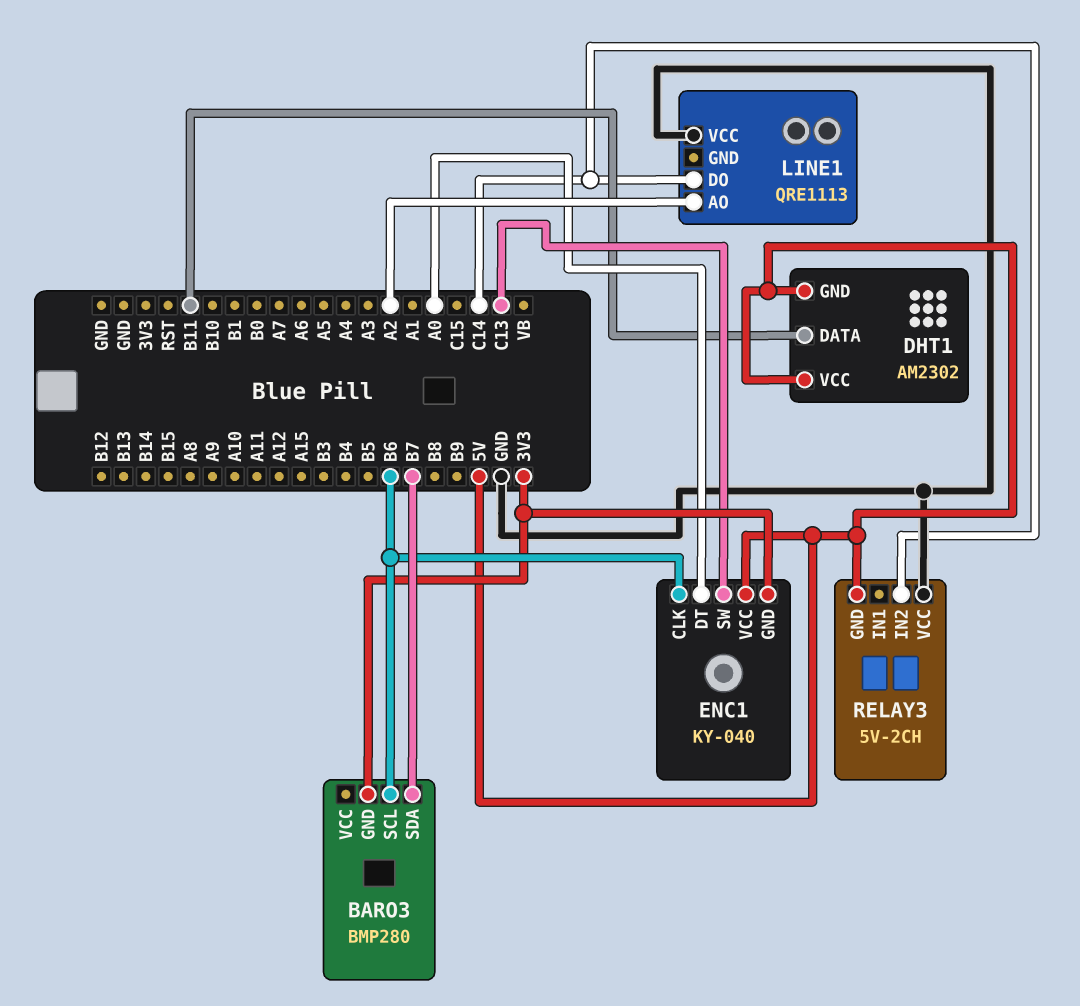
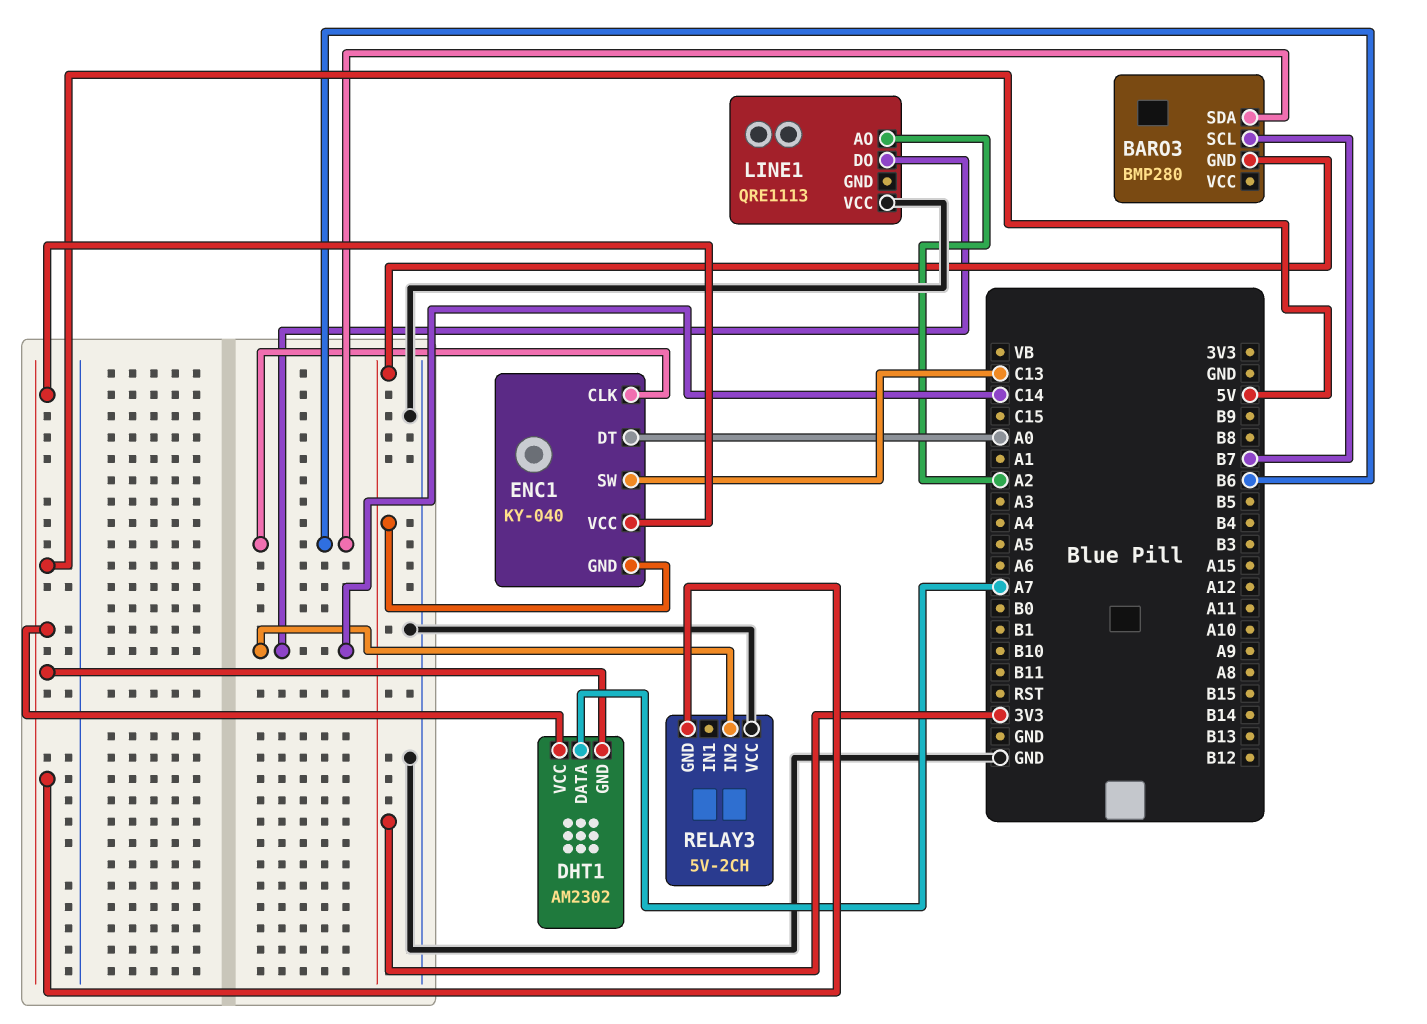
BARO3 pin SCL: B6 -> B7
BARO3 pin SDA: B7 -> B6
DHT1 pin DATA: B11 -> A7

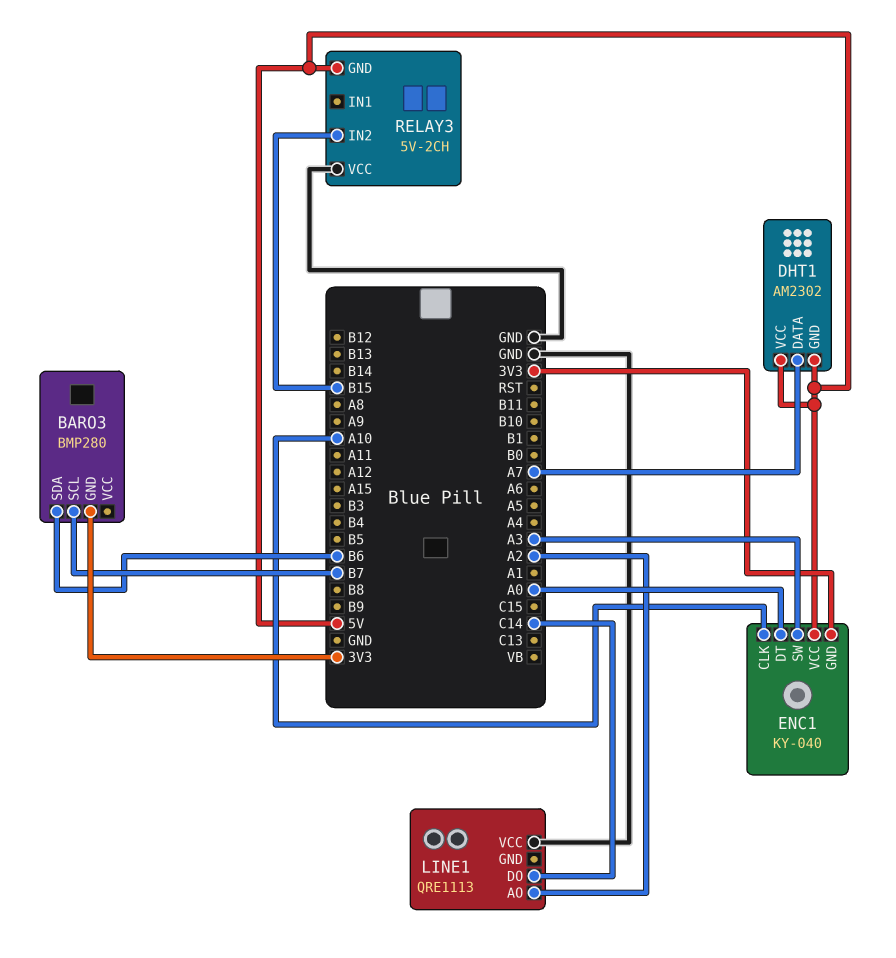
ENC1 pin CLK: B6 -> A10
ENC1 pin SW: C13 -> A3
RELAY3 pin IN2: C14 -> B15

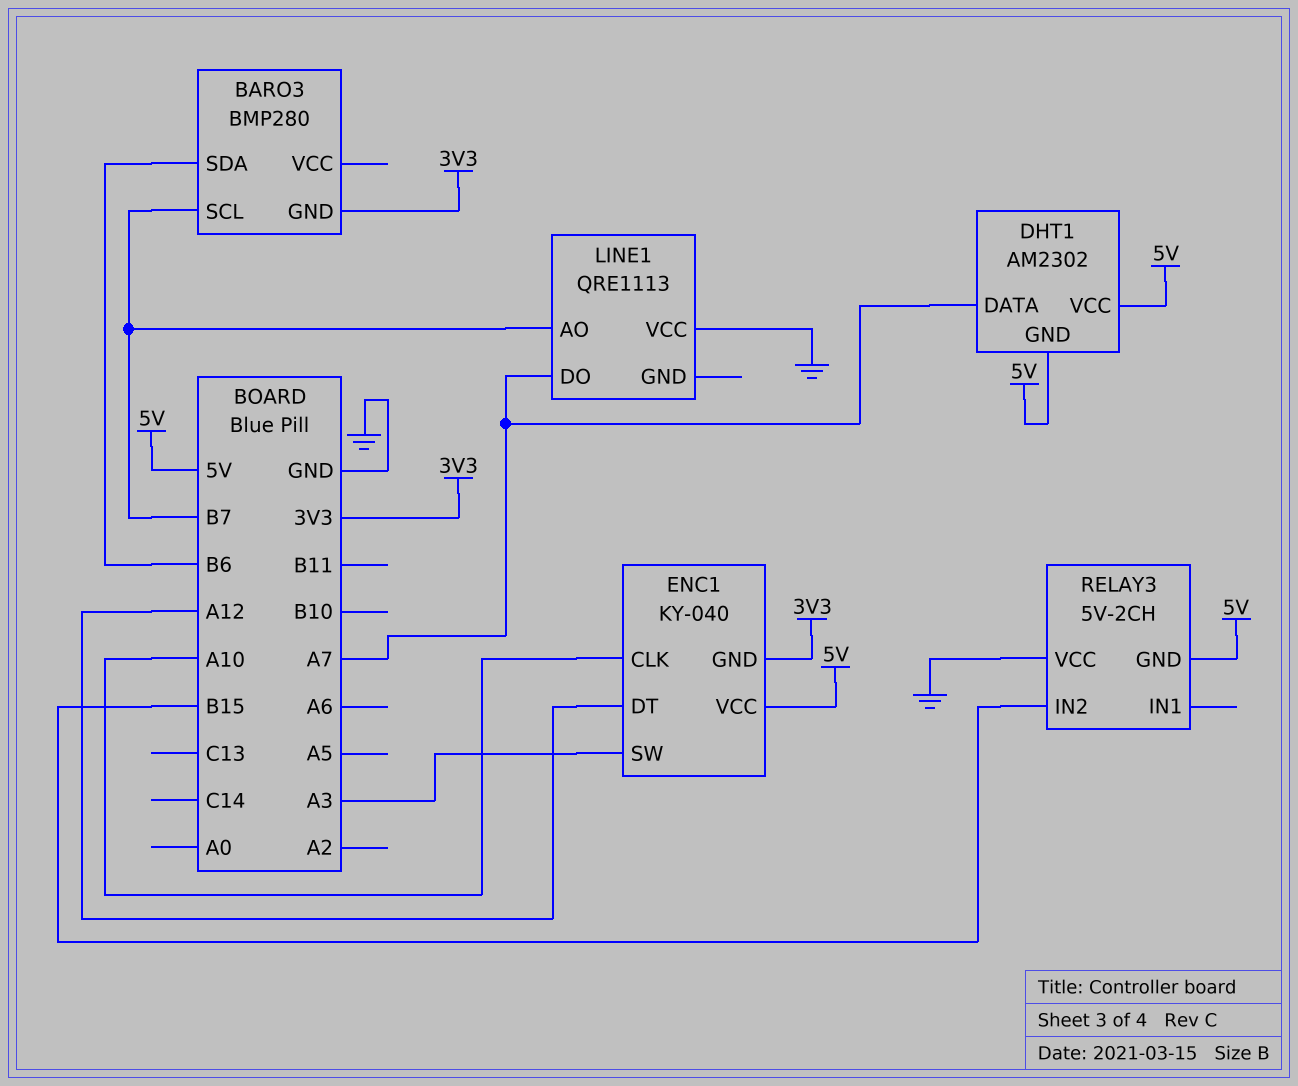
ENC1 pin DT: A0 -> A12
LINE1 pin AO: A2 -> B7
LINE1 pin DO: C14 -> A7

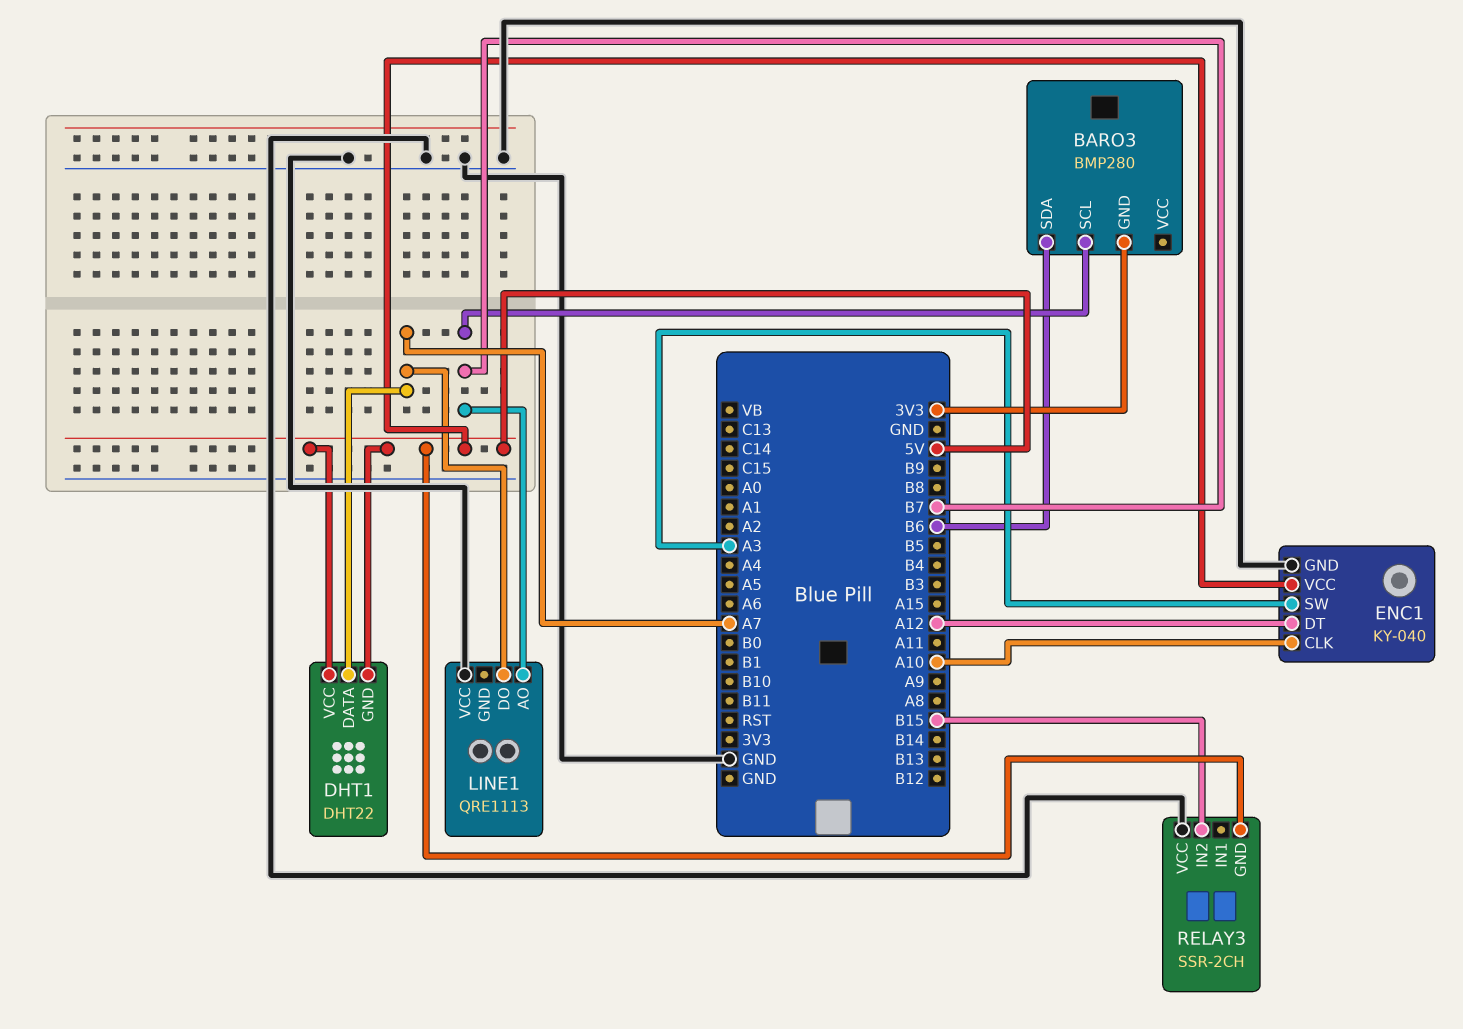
DHT1: AM2302 -> DHT22
ENC1 pin GND: 3V3 -> GND
RELAY3: 5V-2CH -> SSR-2CH

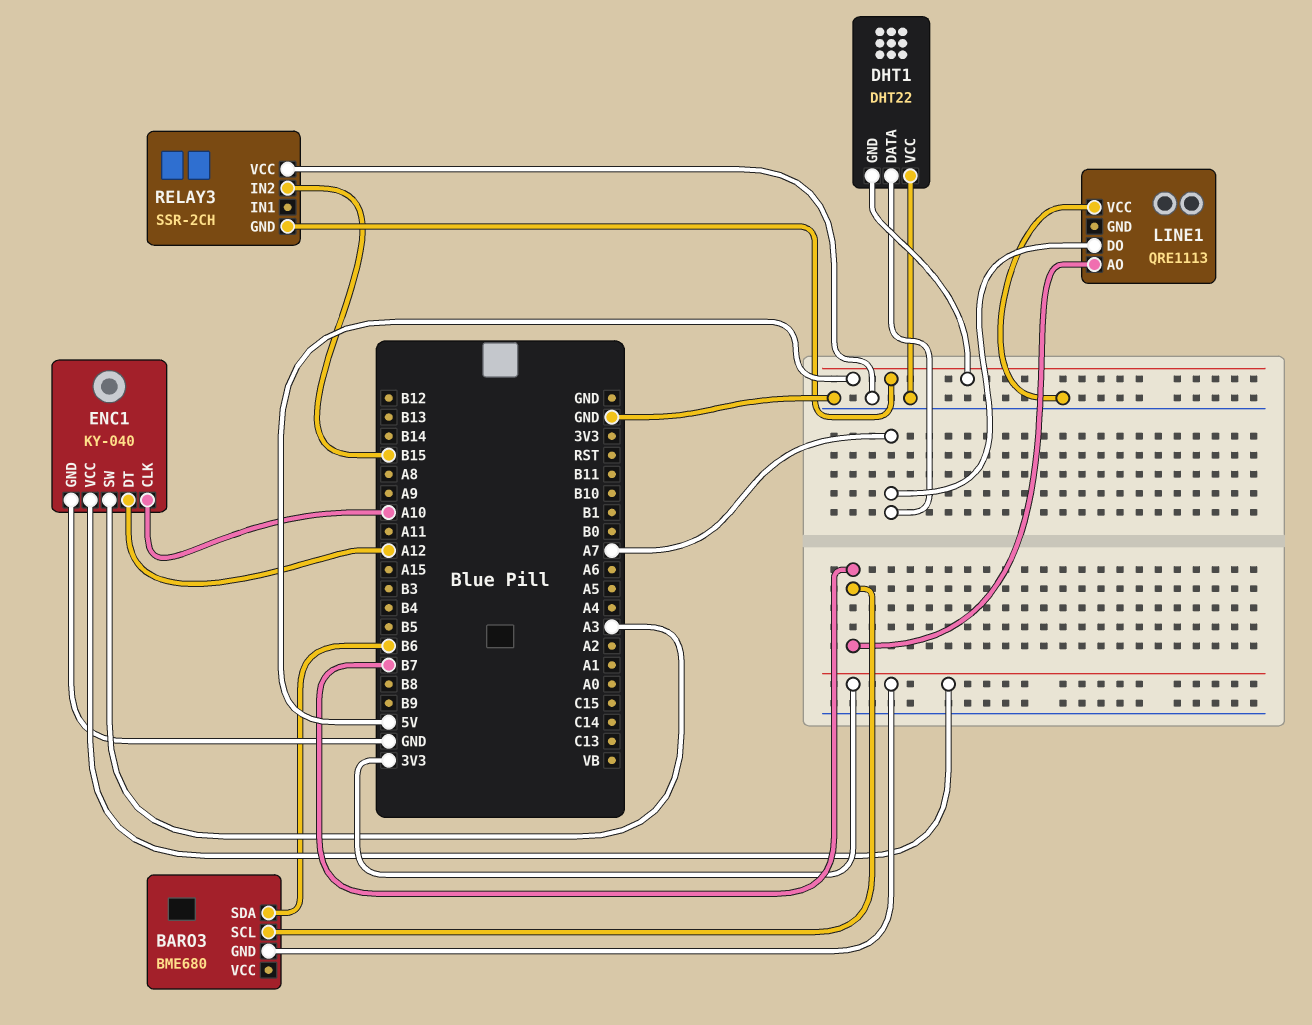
BARO3: BMP280 -> BME680
DHT1 pin VCC: 5V -> GND
ENC1 pin VCC: 5V -> 3V3

